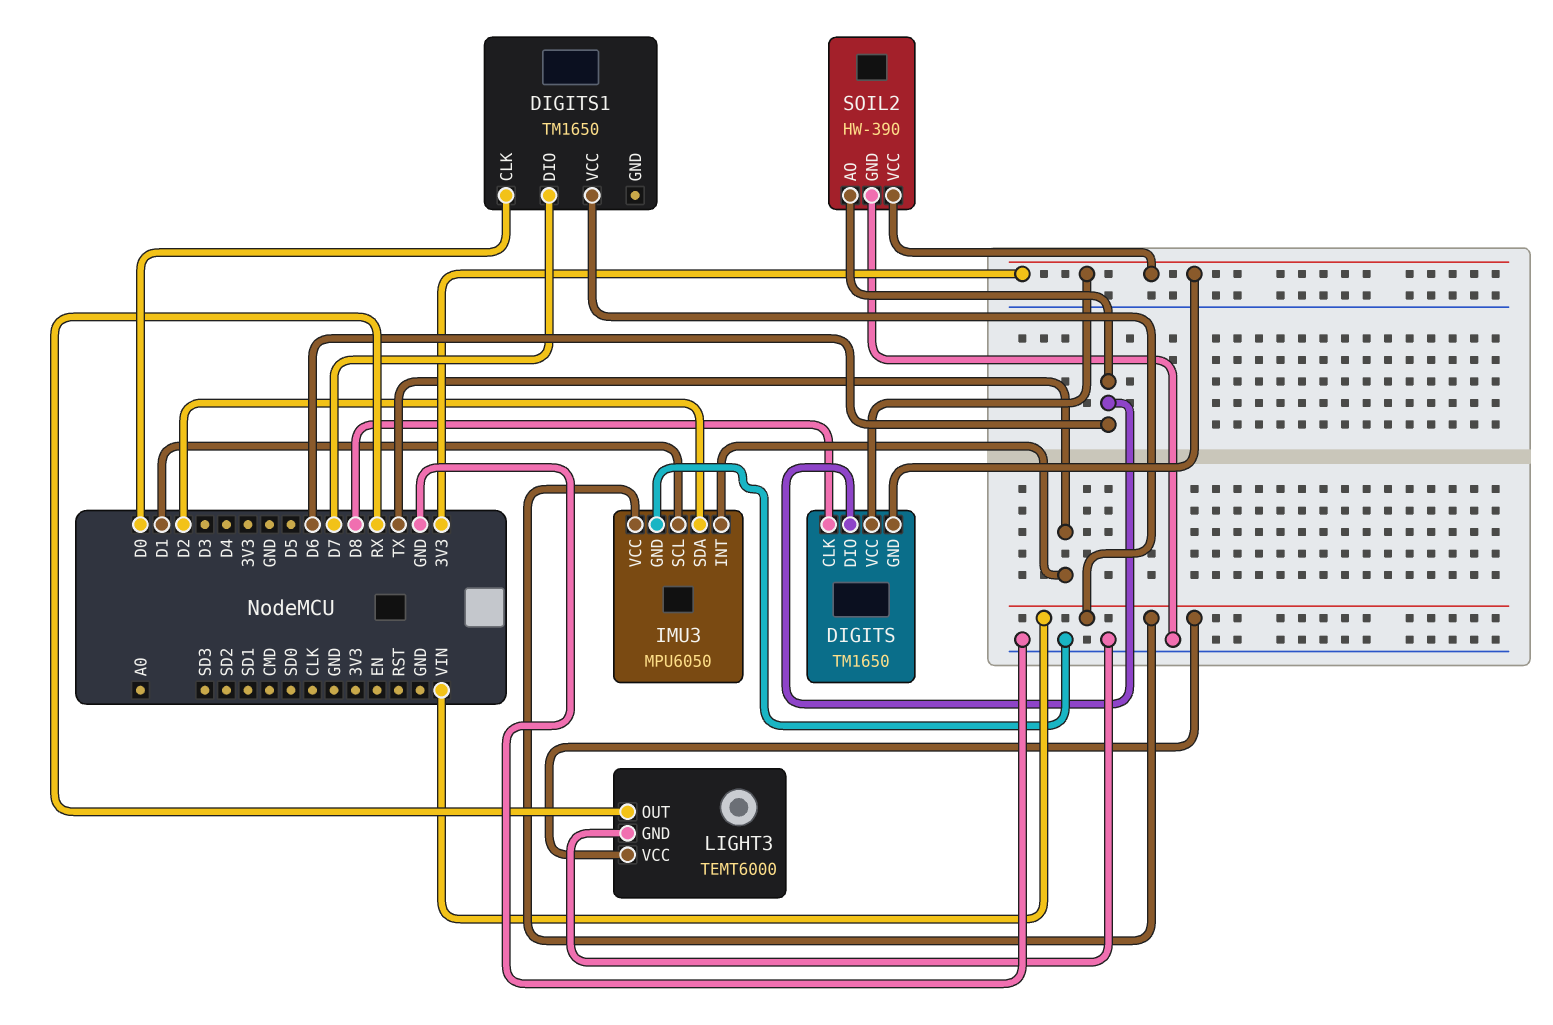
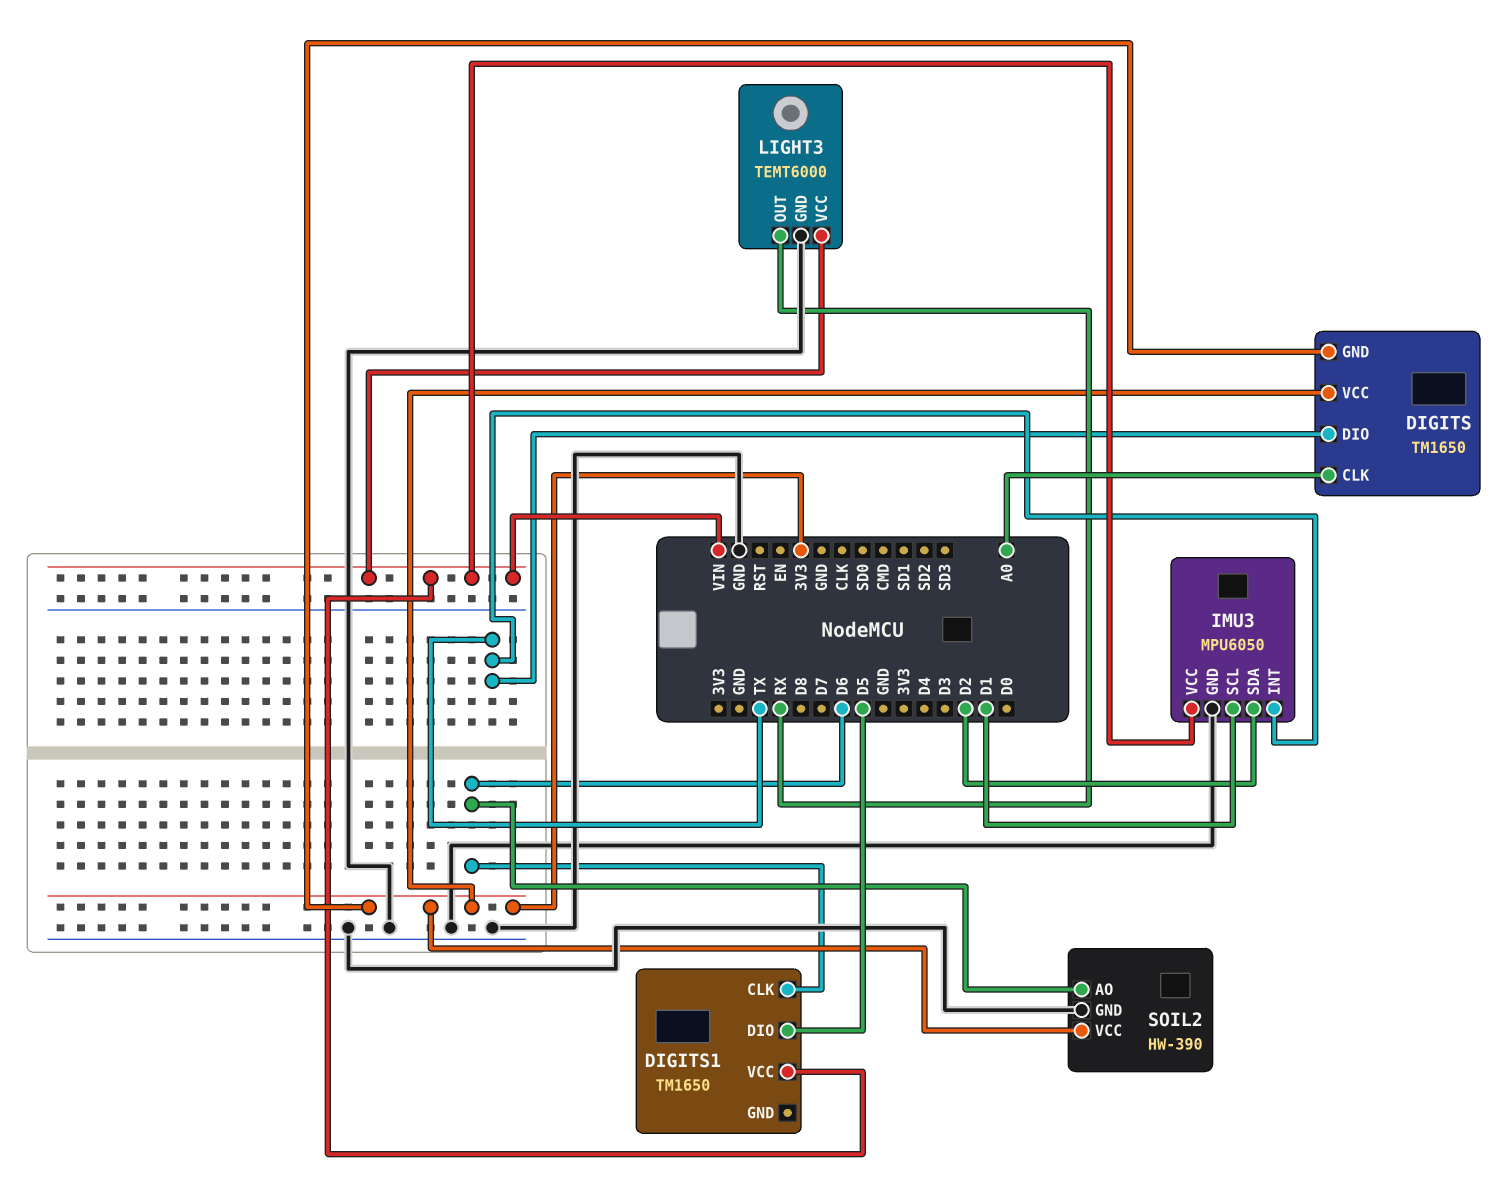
DIGITS pin CLK: D8 -> A0
DIGITS pin DIO: D6 -> TX
DIGITS1 pin CLK: D0 -> D6
DIGITS1 pin DIO: D7 -> D5

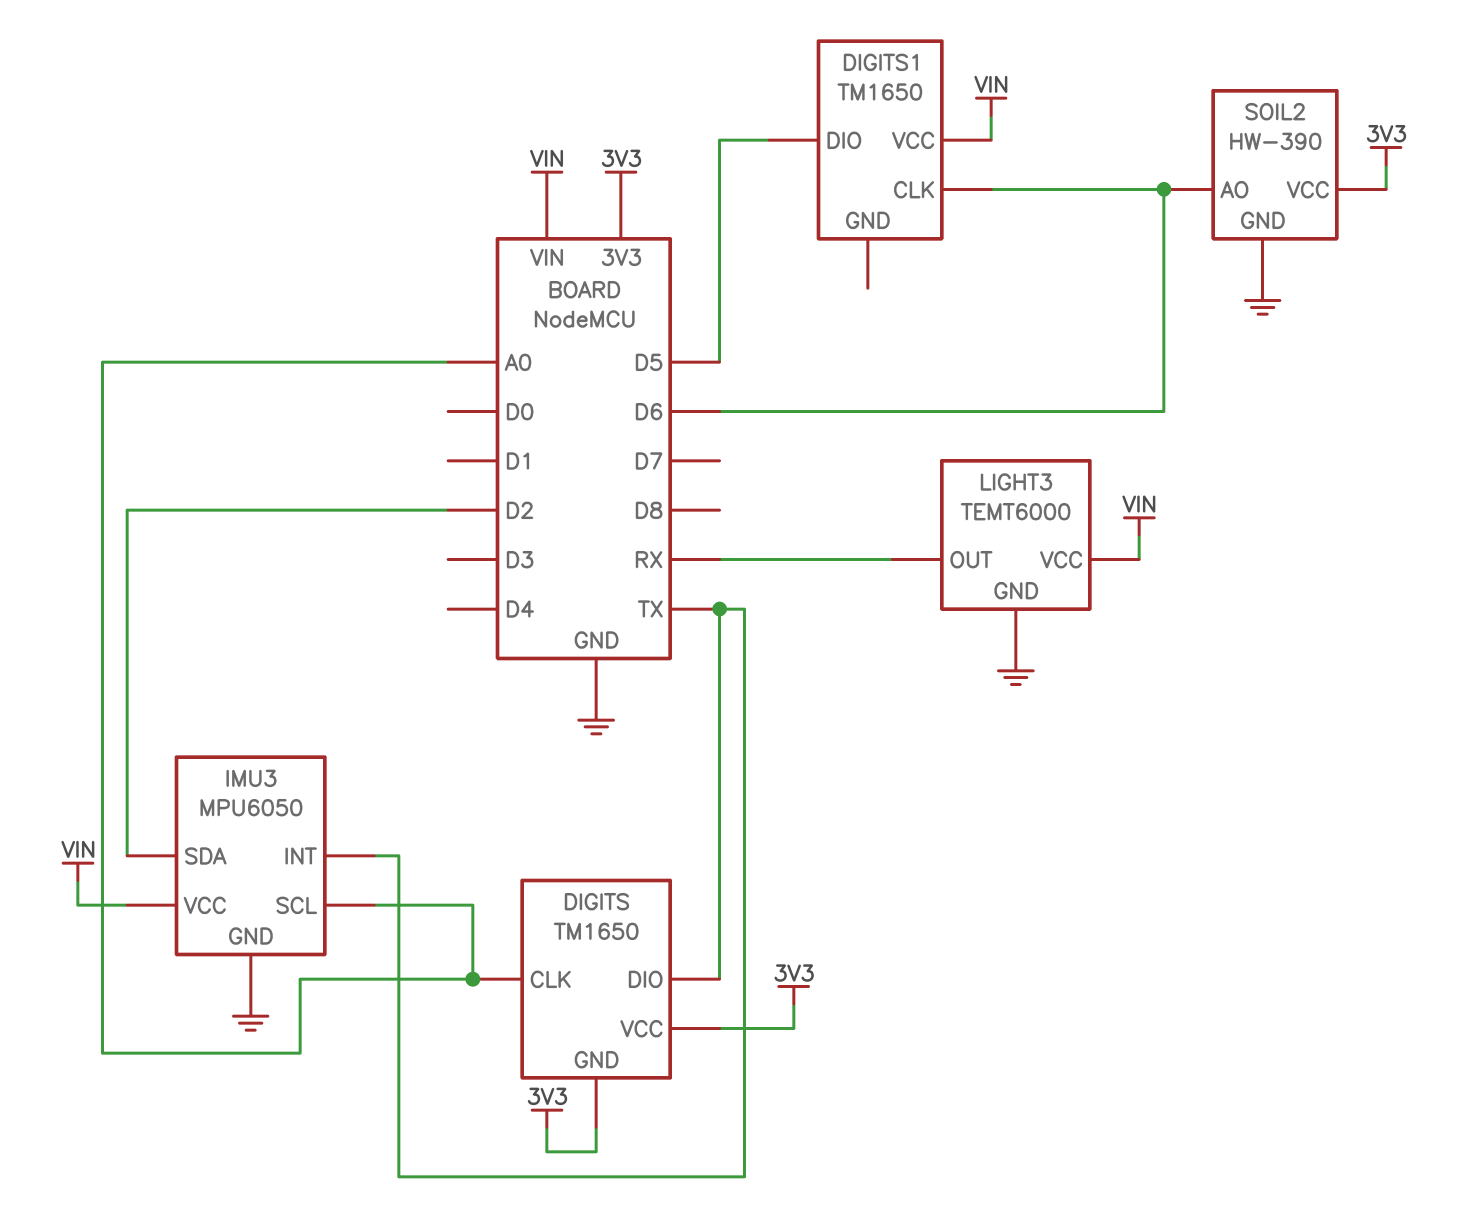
IMU3 pin SCL: D1 -> A0

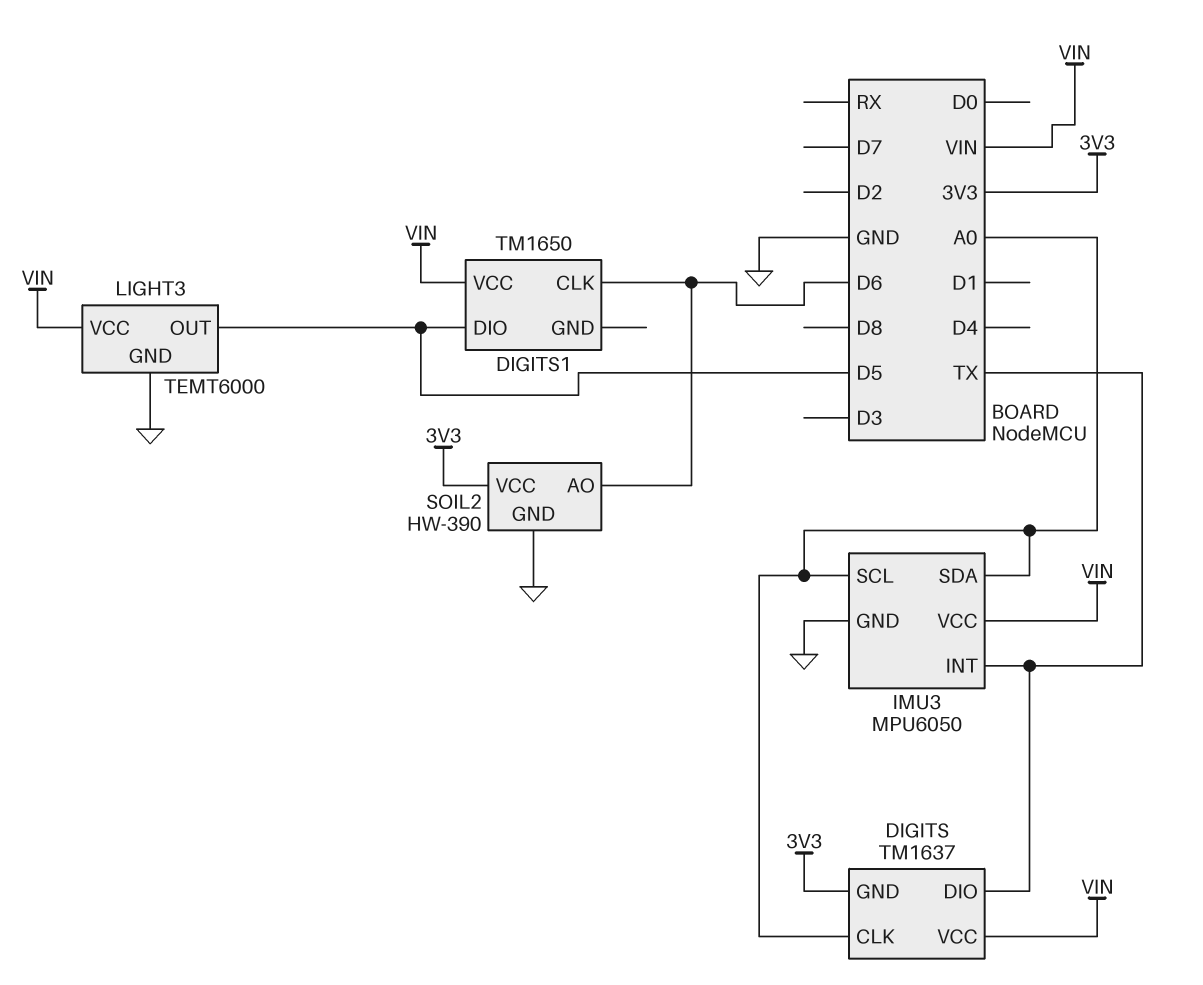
DIGITS: TM1650 -> TM1637
DIGITS pin VCC: 3V3 -> VIN
IMU3 pin SDA: D2 -> A0
LIGHT3 pin OUT: RX -> D5

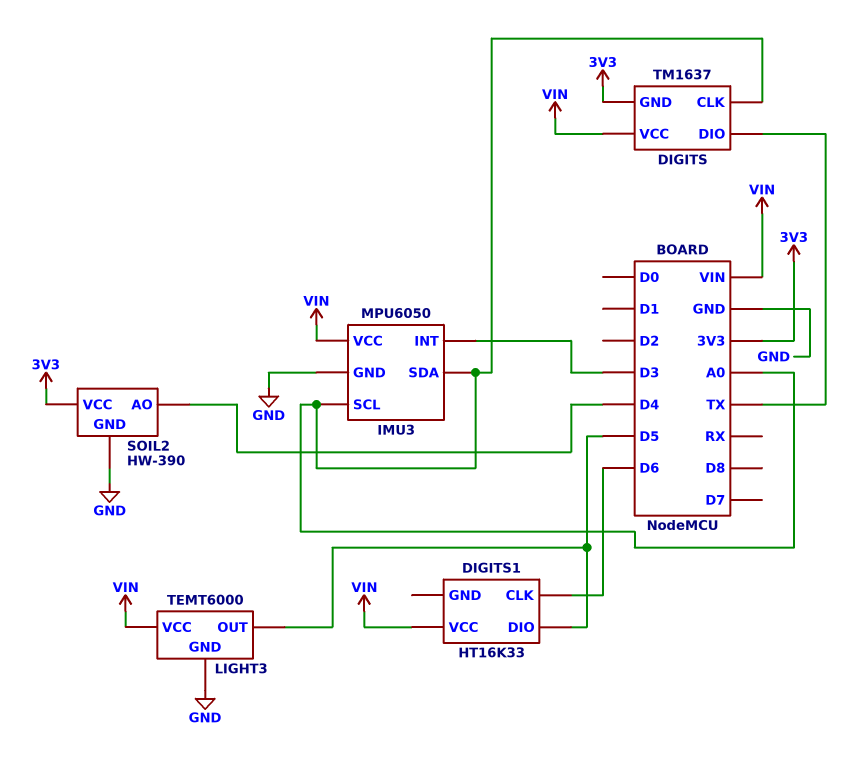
DIGITS1: TM1650 -> HT16K33
IMU3 pin INT: TX -> D3
SOIL2 pin AO: D6 -> D4

